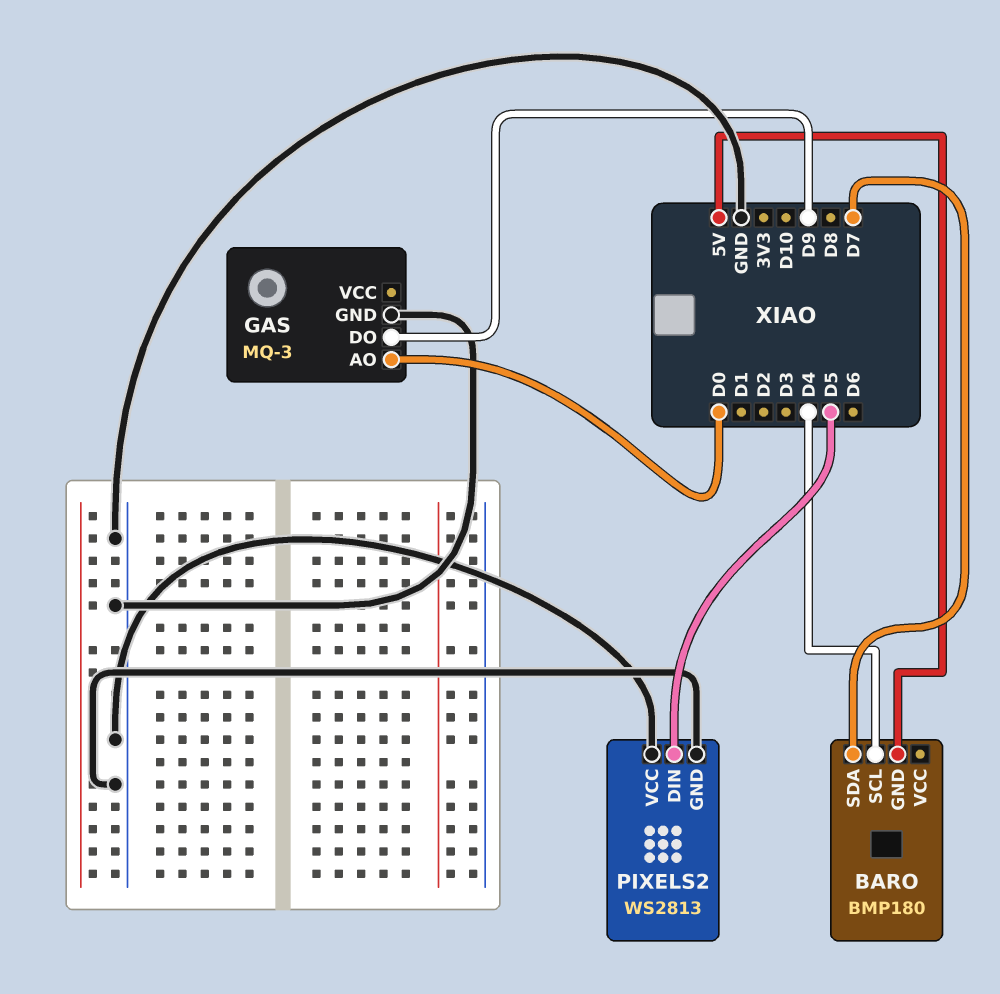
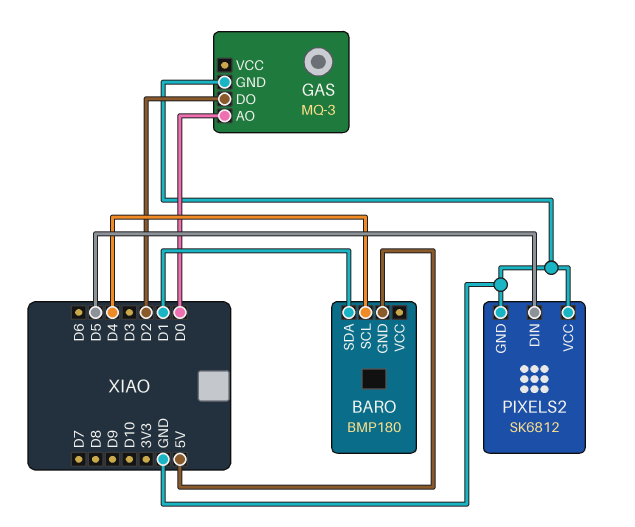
BARO pin SDA: D7 -> D1
GAS pin DO: D9 -> D2
PIXELS2: WS2813 -> SK6812

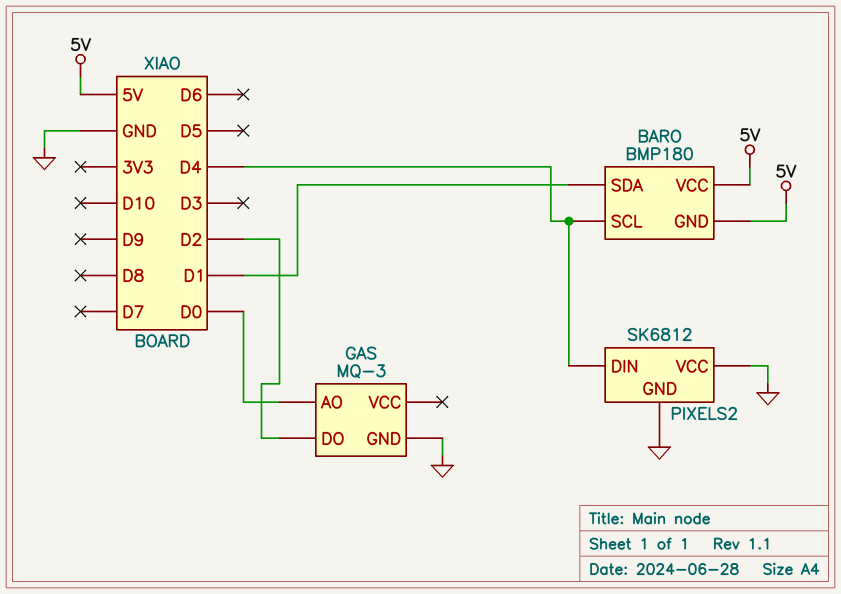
BARO pin VCC: none -> 5V
PIXELS2 pin DIN: D5 -> D4

